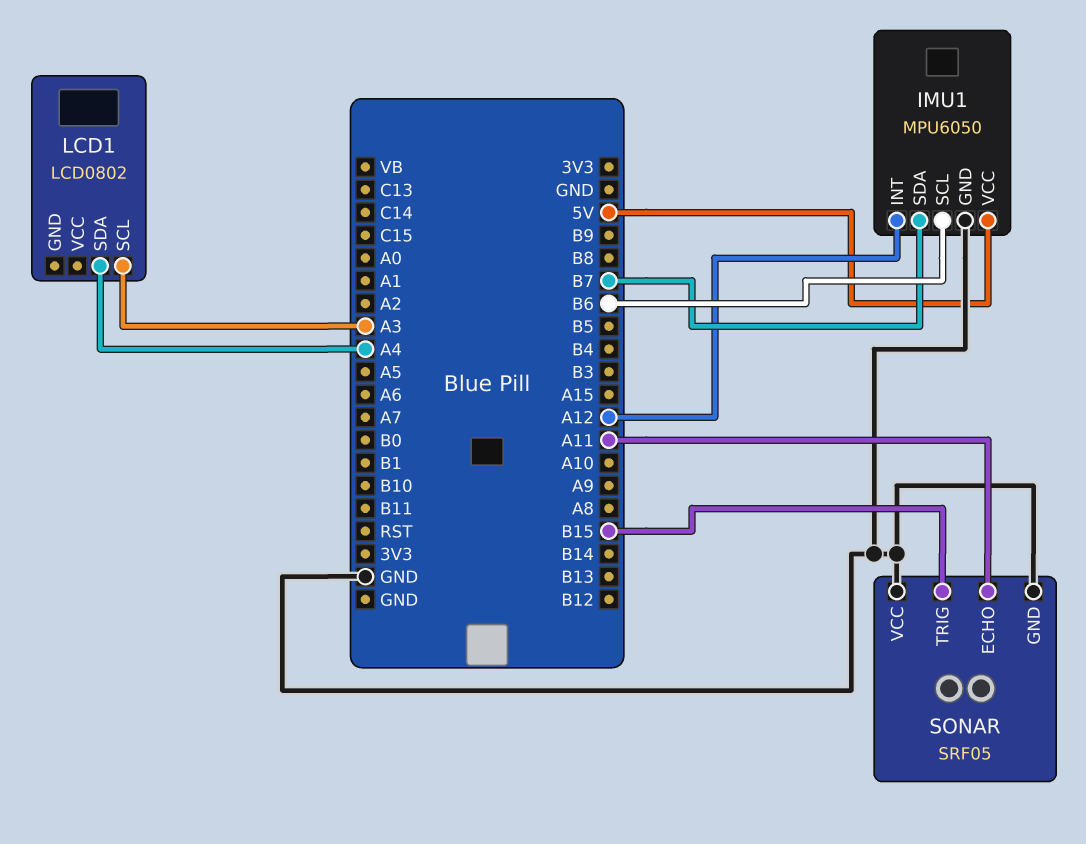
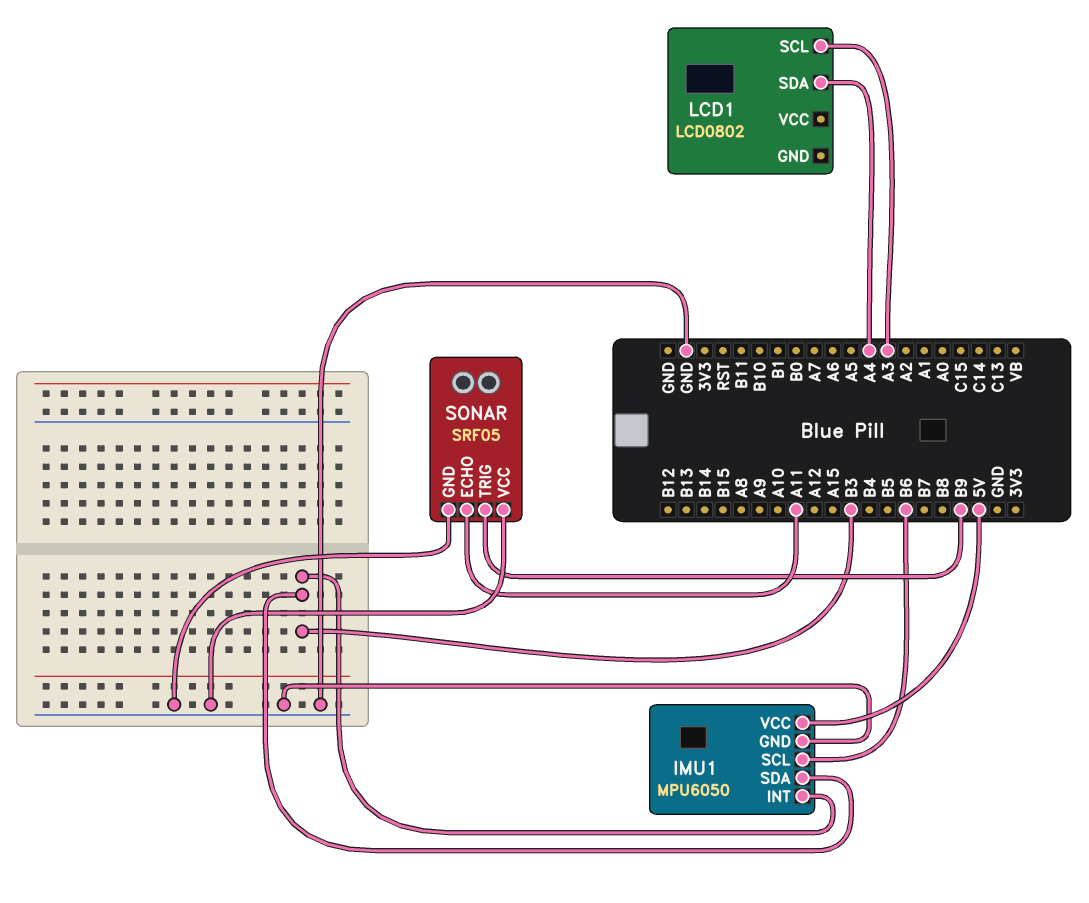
IMU1 pin INT: A12 -> B3
IMU1 pin SDA: B7 -> B3
SONAR pin TRIG: B15 -> B9

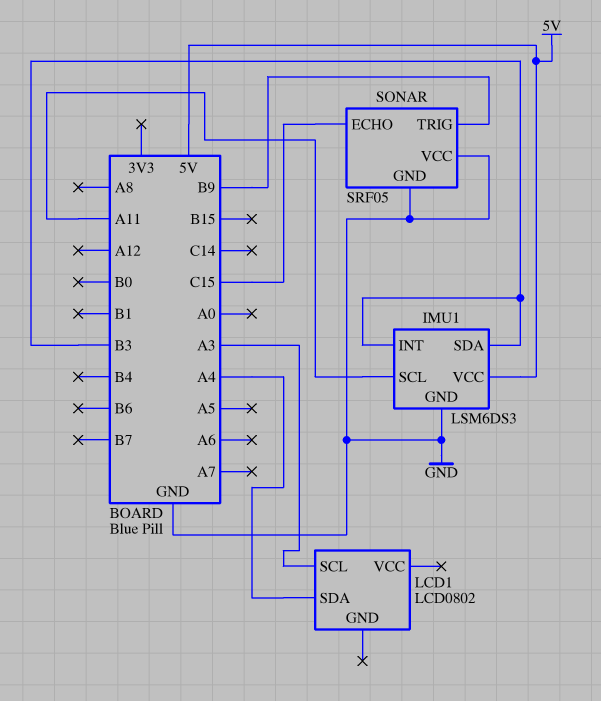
IMU1: MPU6050 -> LSM6DS3
IMU1 pin SCL: B6 -> A11
SONAR pin ECHO: A11 -> C15

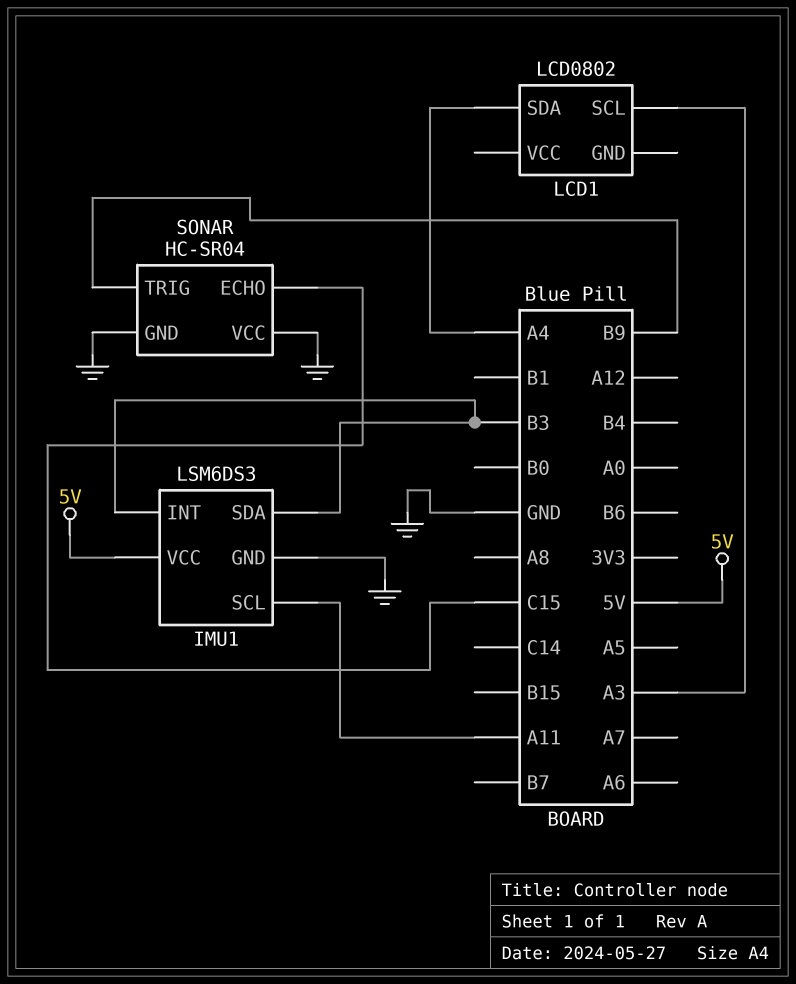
SONAR: SRF05 -> HC-SR04

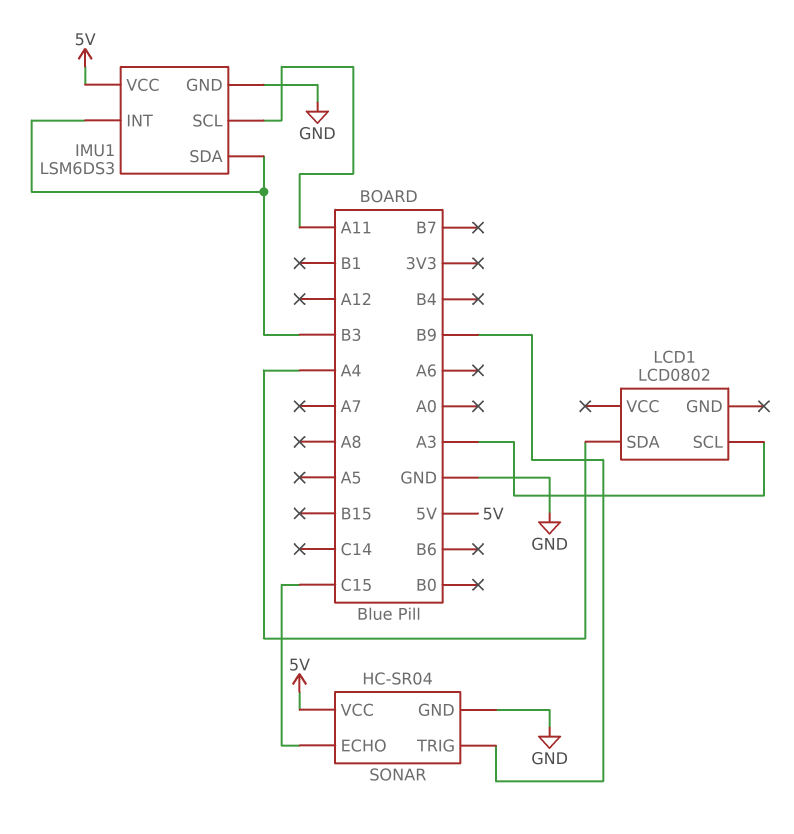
SONAR pin VCC: GND -> 5V

